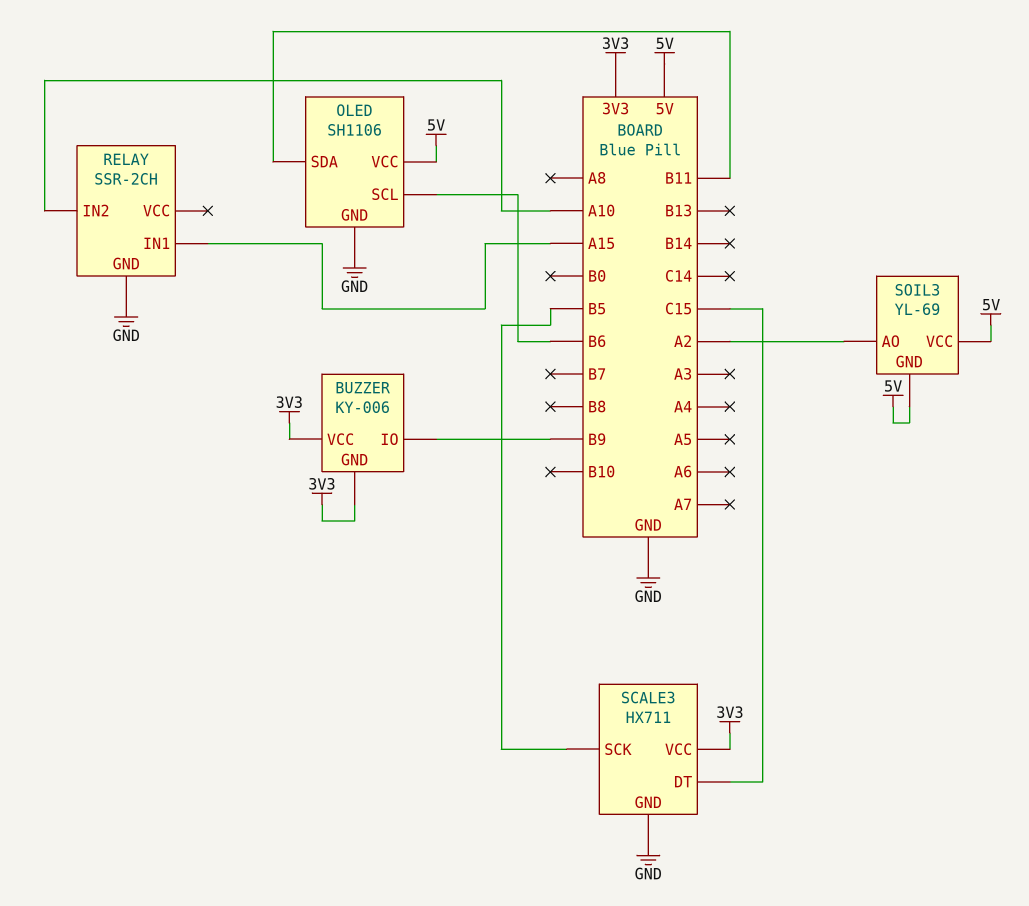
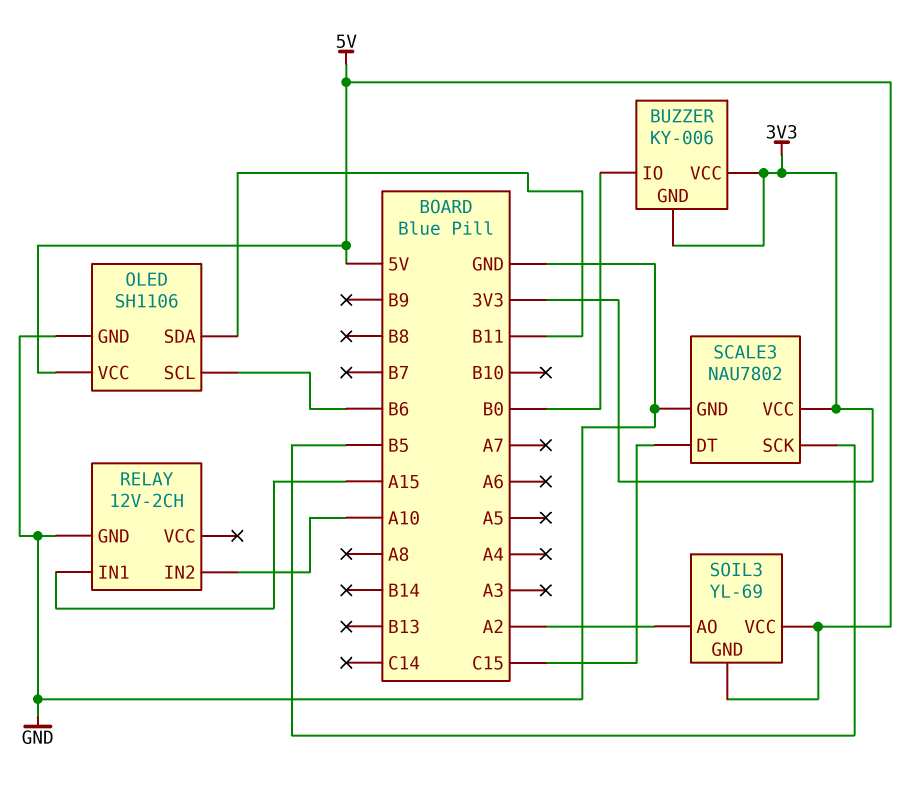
BUZZER pin IO: B9 -> B0
RELAY: SSR-2CH -> 12V-2CH
SCALE3: HX711 -> NAU7802

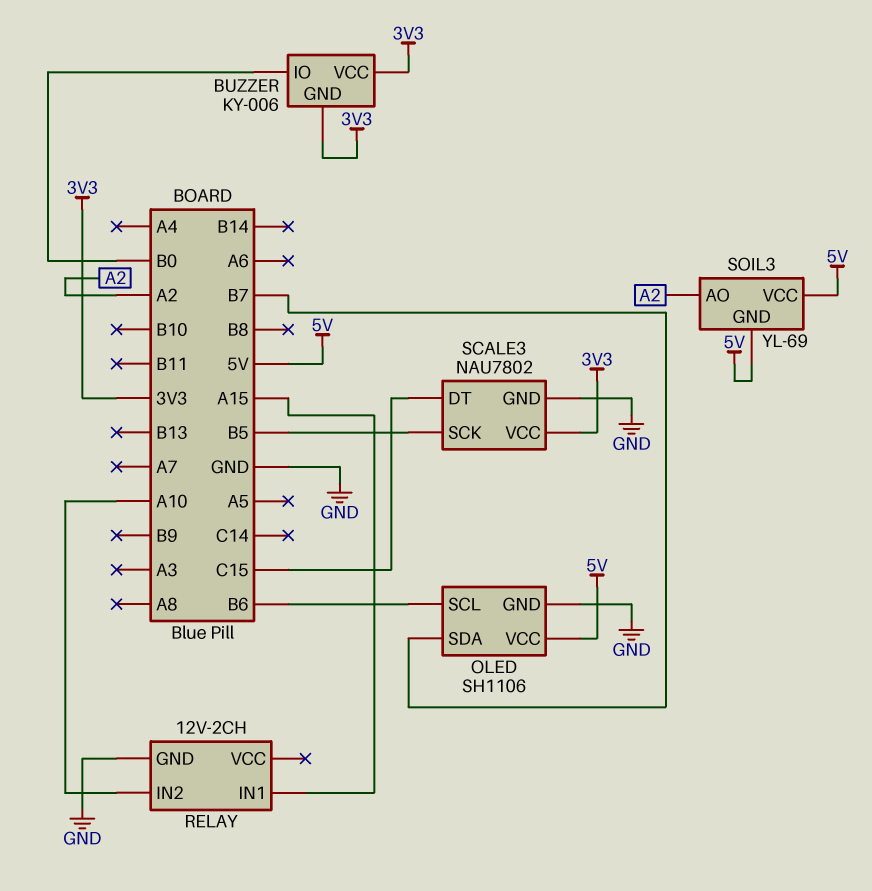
OLED pin SDA: B11 -> B7

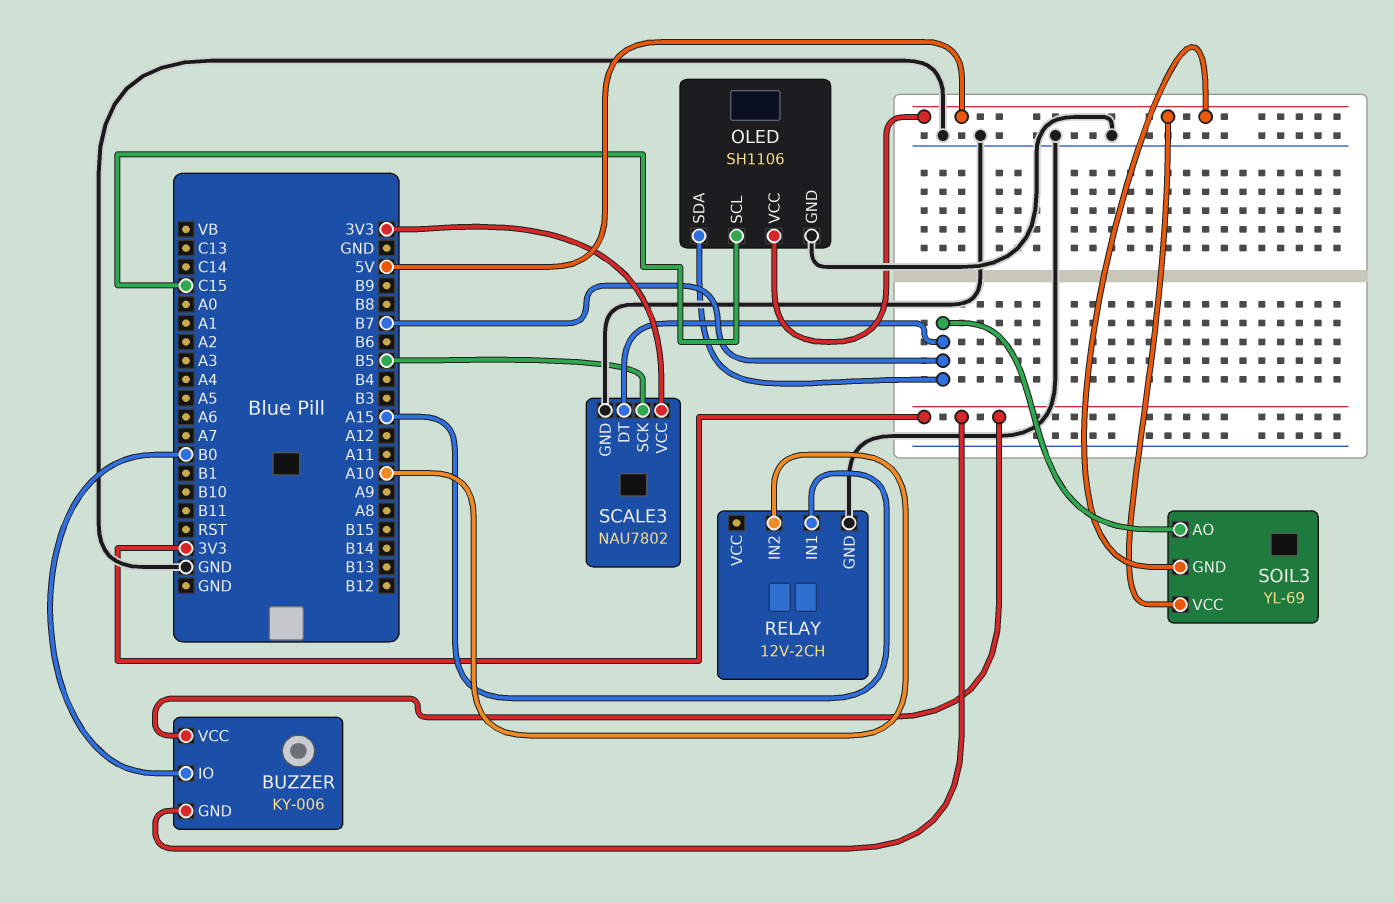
OLED pin SCL: B6 -> C15
SCALE3 pin DT: C15 -> B7
SOIL3 pin AO: A2 -> B7

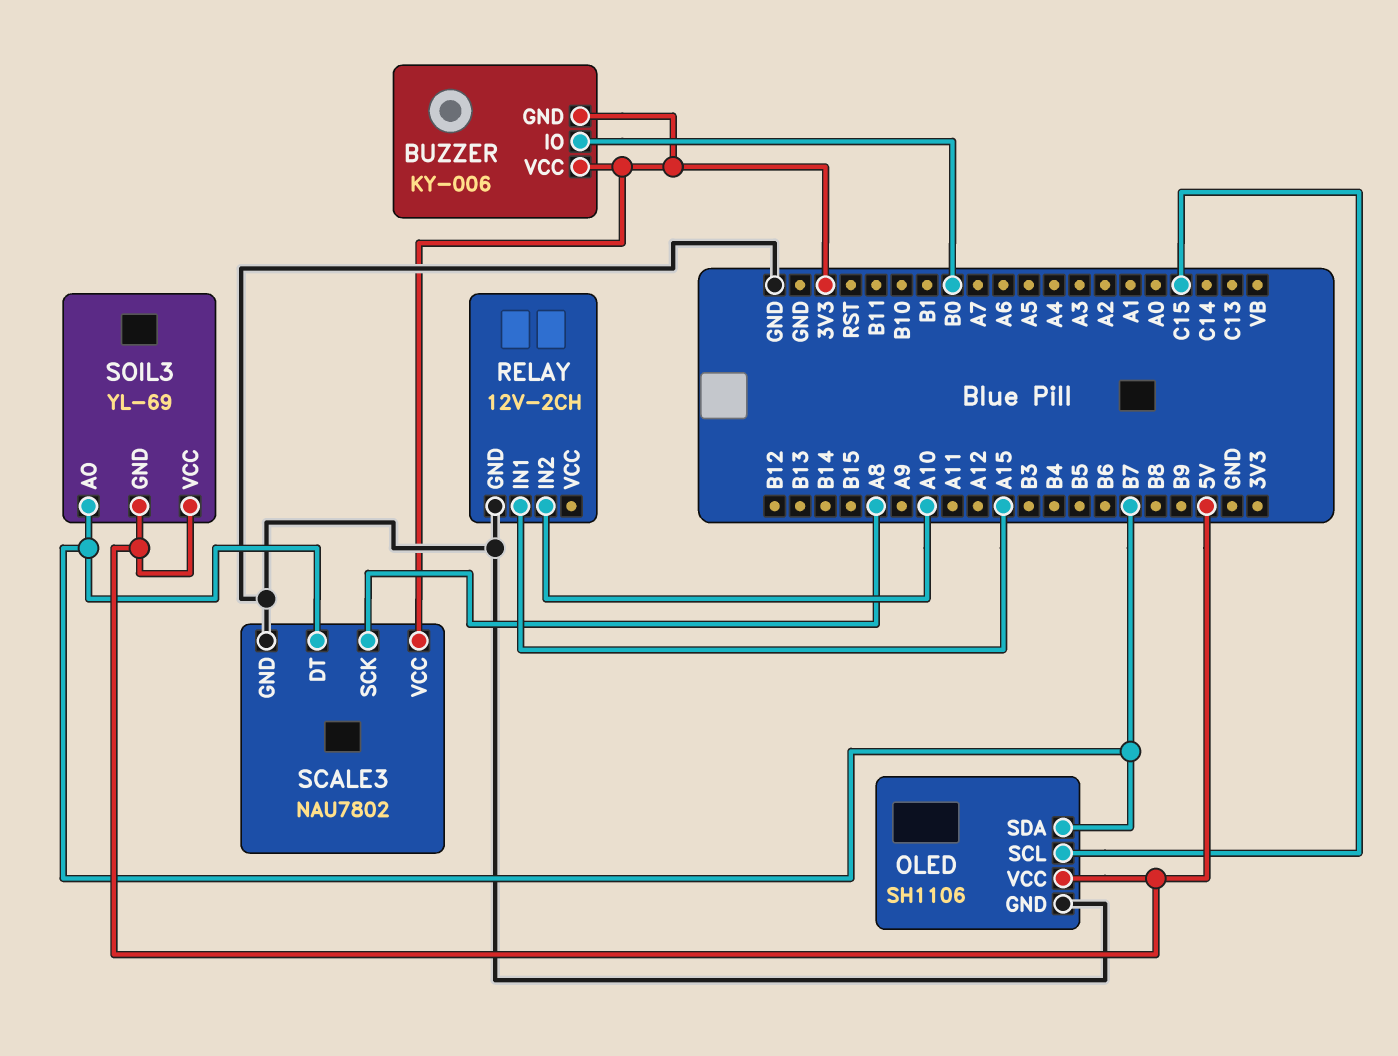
SCALE3 pin SCK: B5 -> A8

